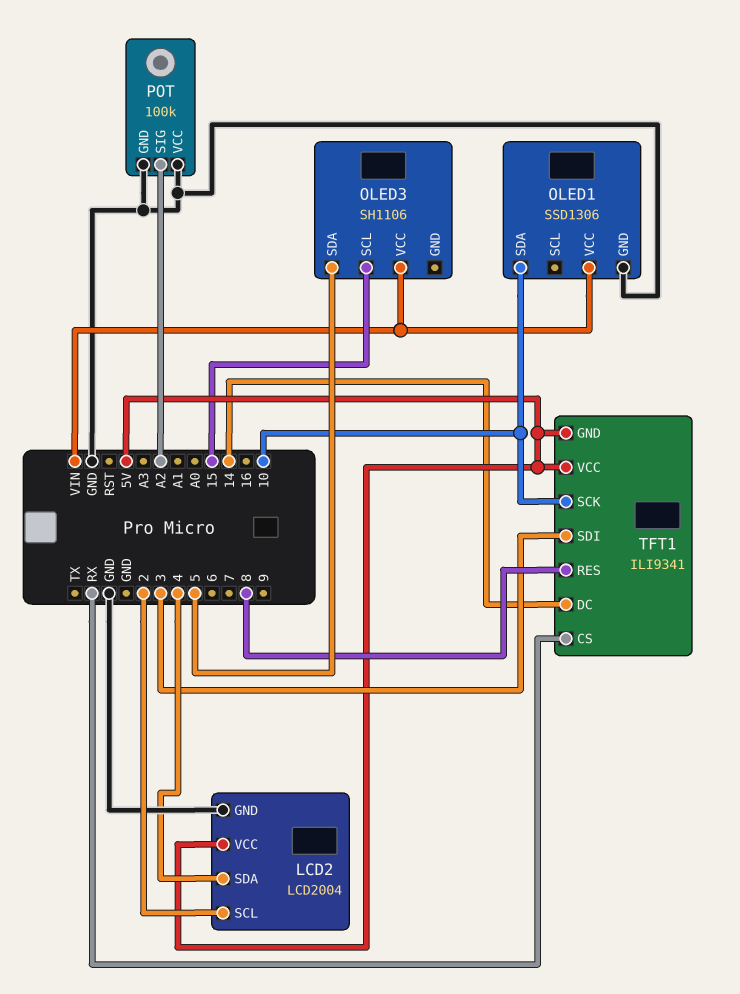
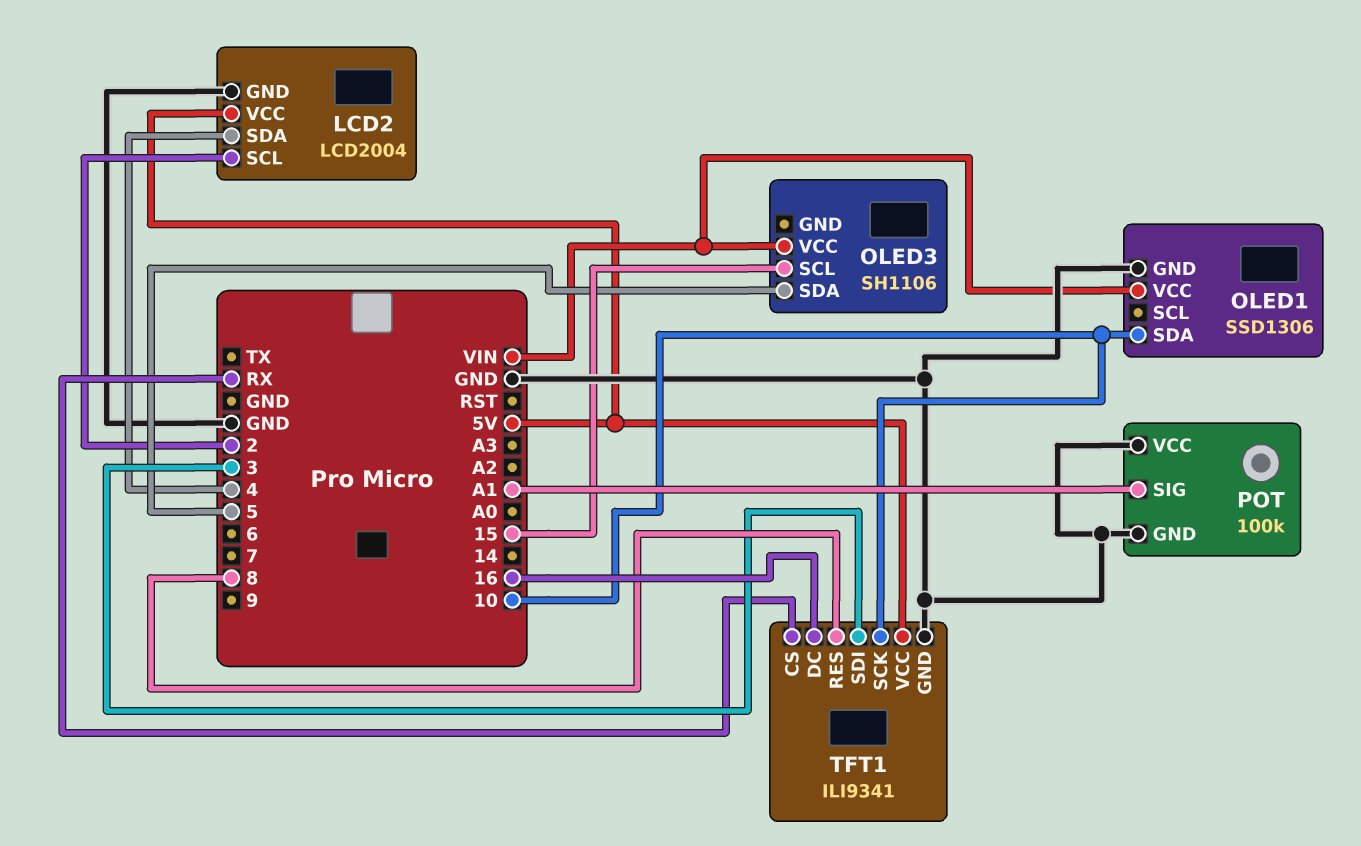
POT pin SIG: A2 -> A1
TFT1 pin DC: 14 -> 16
TFT1 pin GND: 5V -> GND

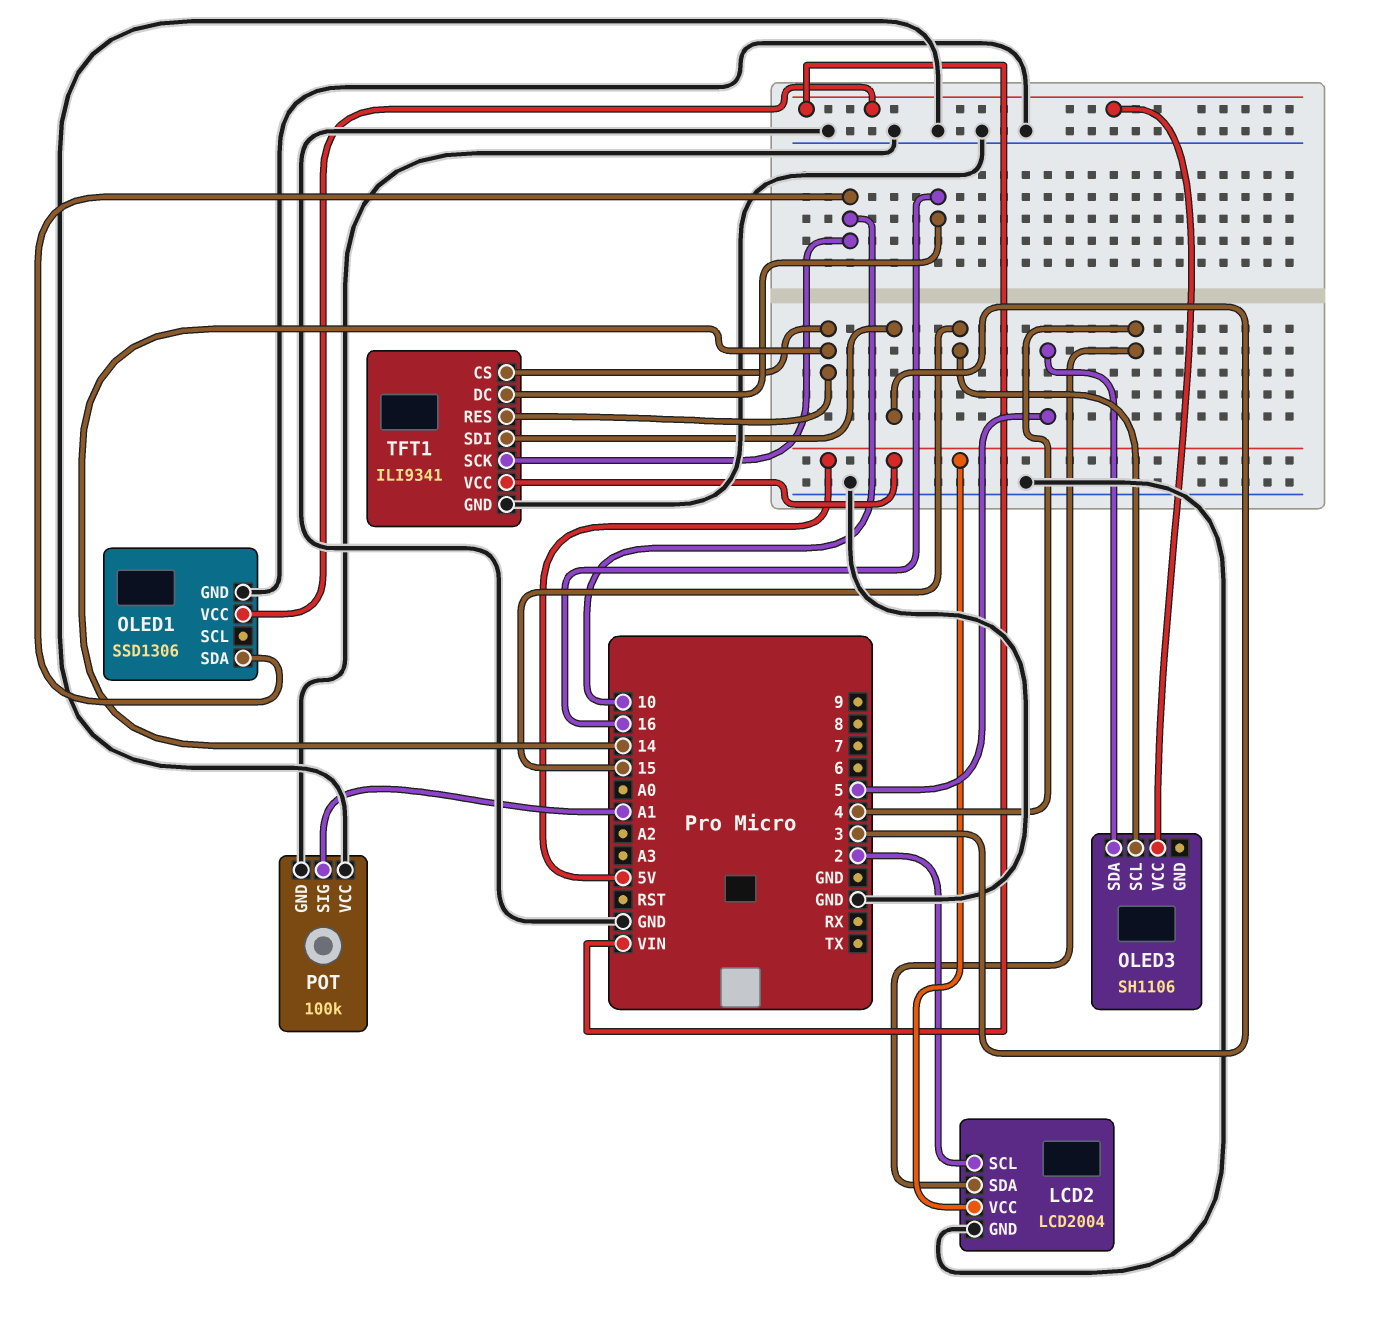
TFT1 pin CS: RX -> 14
TFT1 pin RES: 8 -> 14

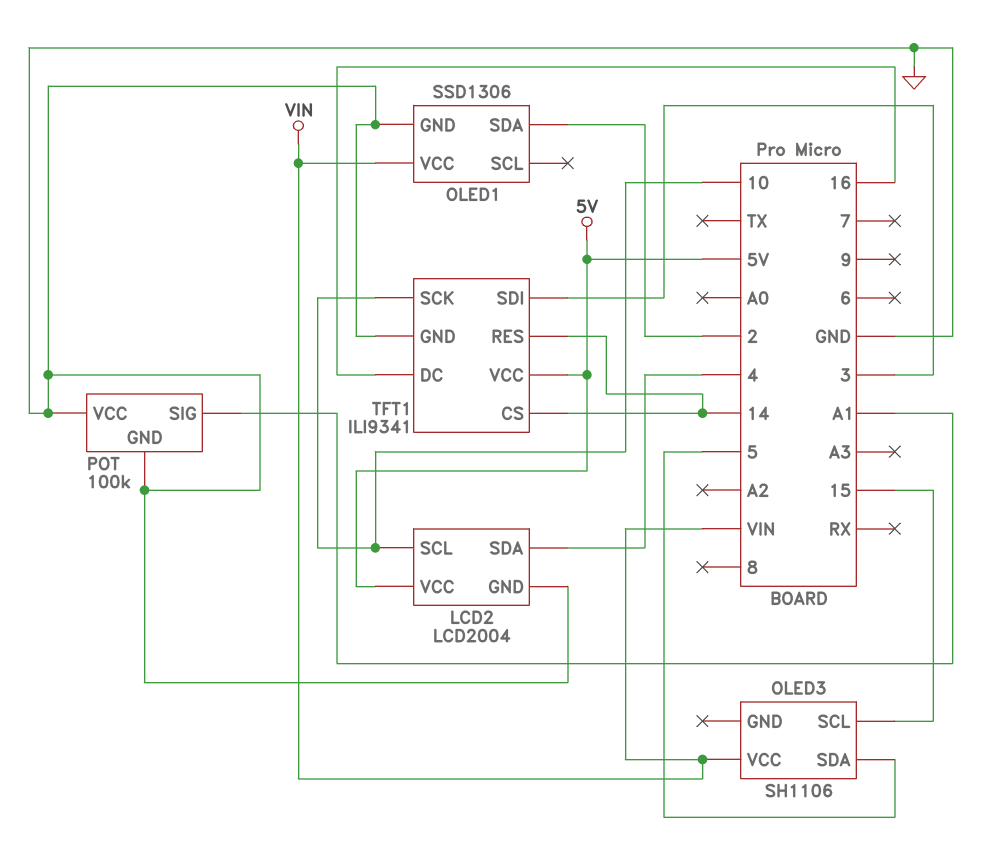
LCD2 pin SCL: 2 -> 10
OLED1 pin SDA: 10 -> 2

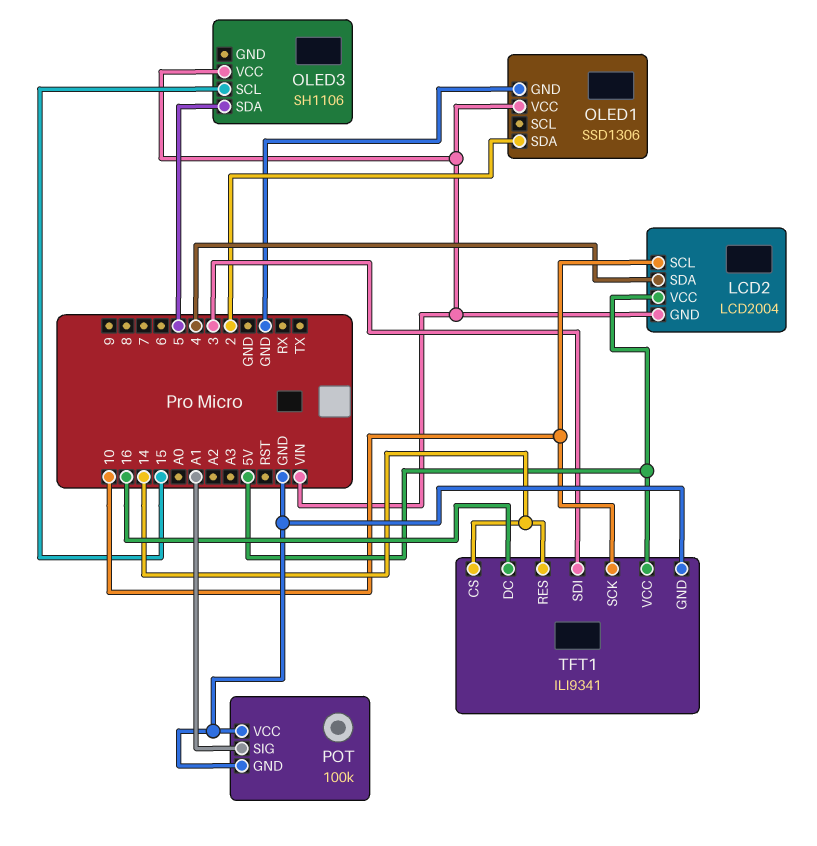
LCD2 pin GND: GND -> VIN

